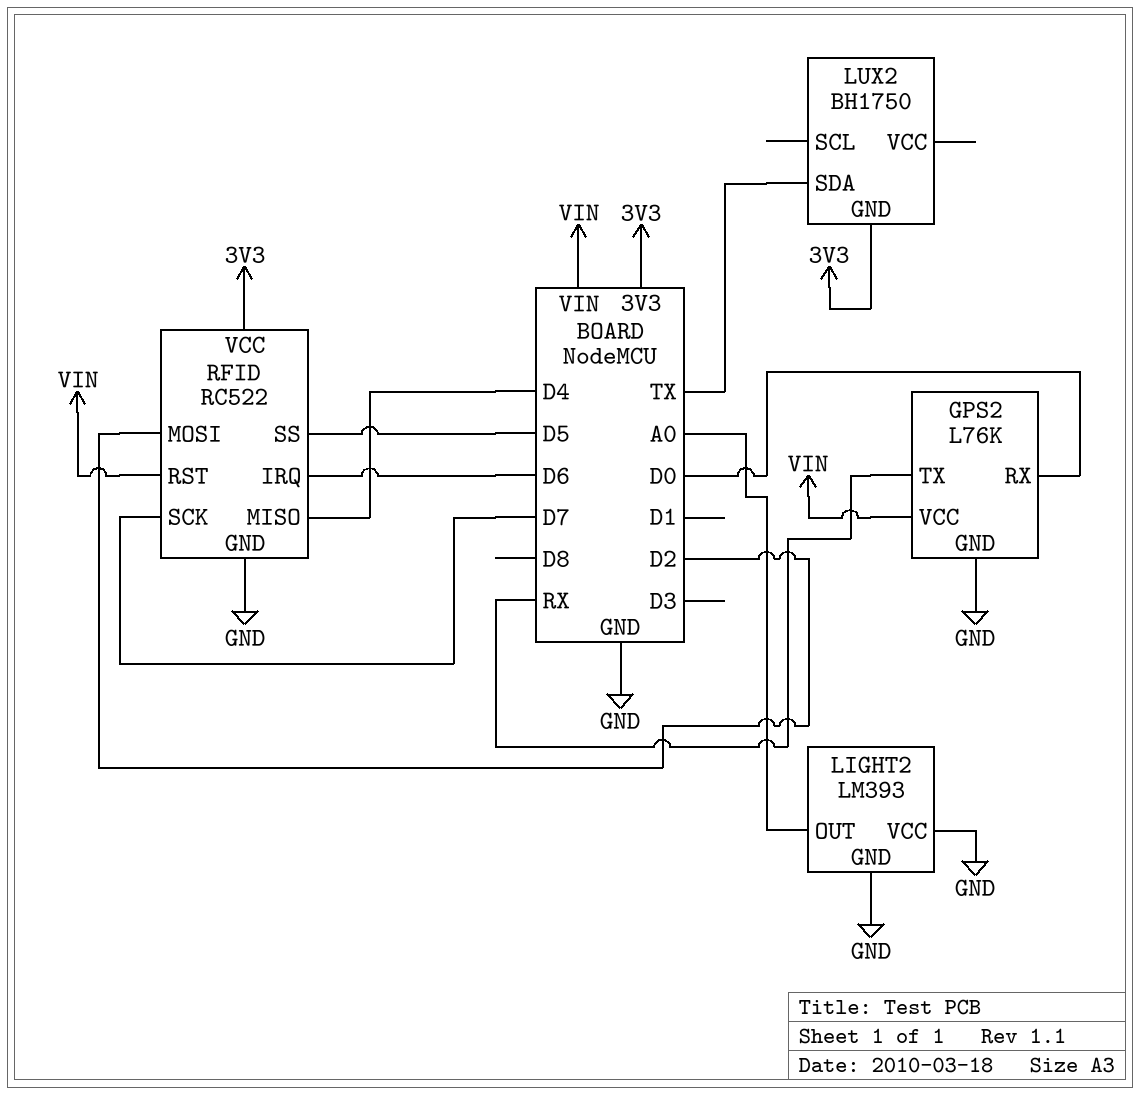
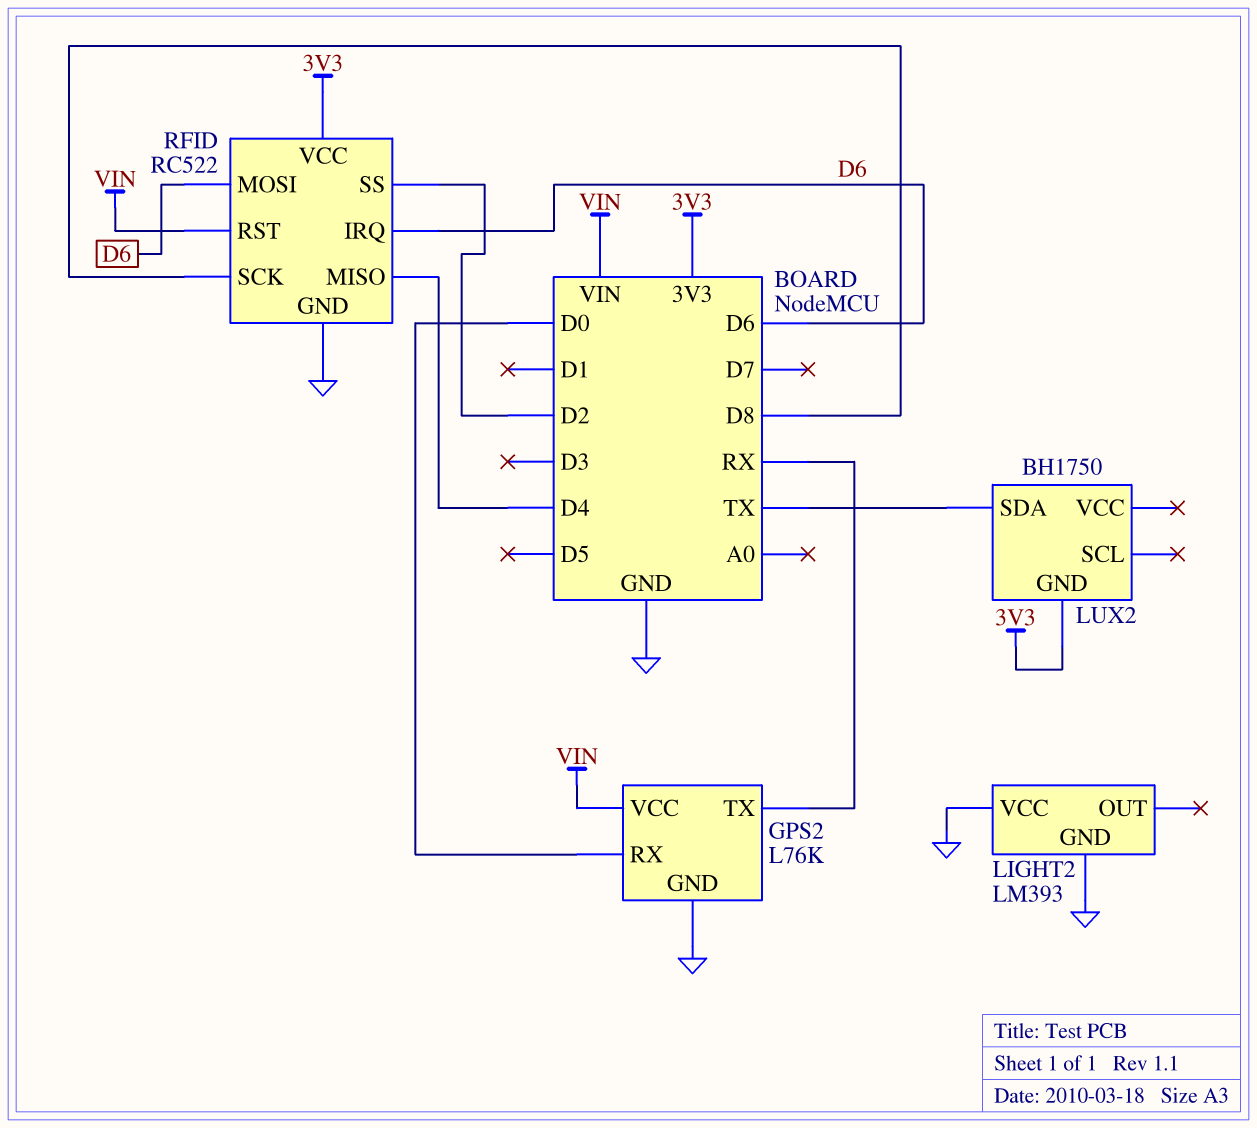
LIGHT2 pin OUT: A0 -> none
RFID pin MOSI: D2 -> D6
RFID pin SCK: D7 -> D8
RFID pin SS: D5 -> D2

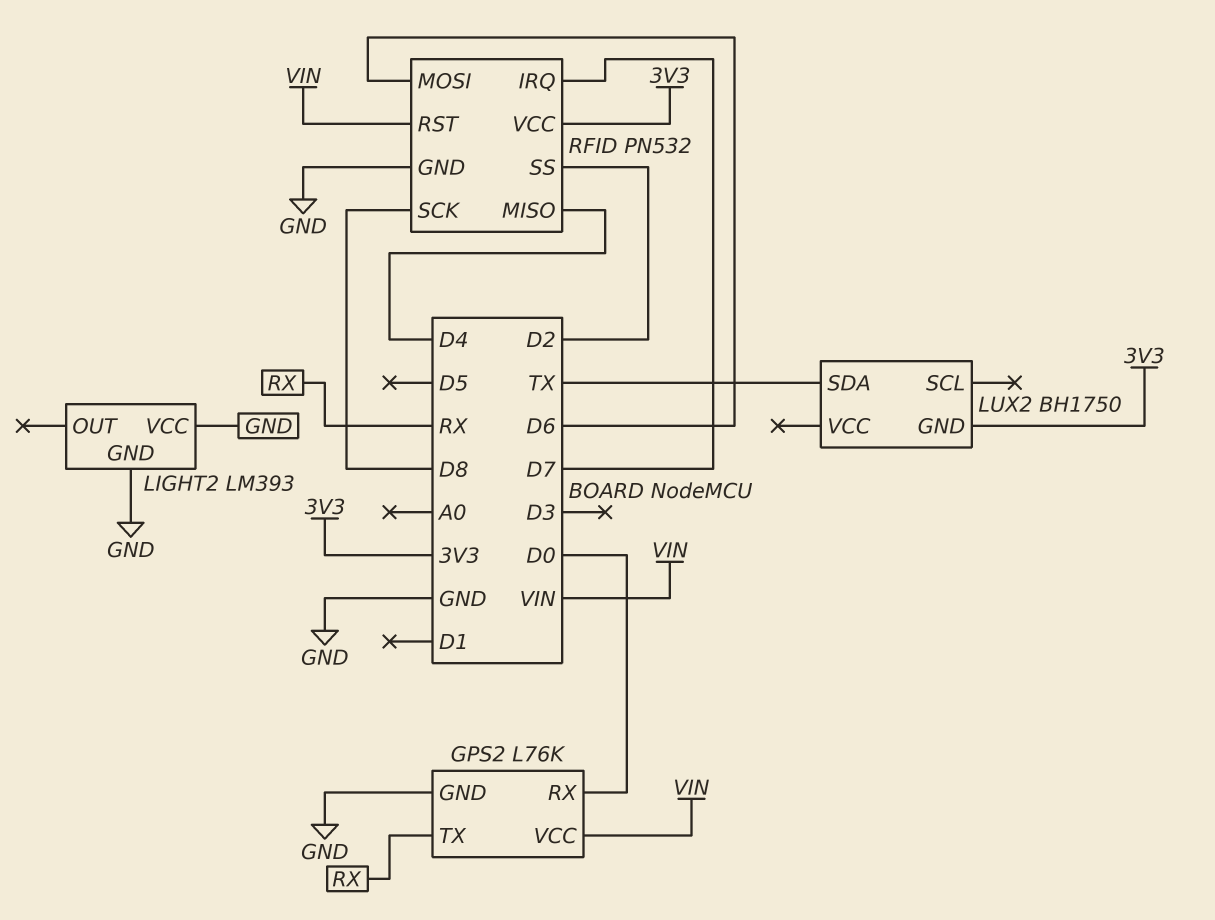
RFID: RC522 -> PN532
RFID pin IRQ: D6 -> D7

